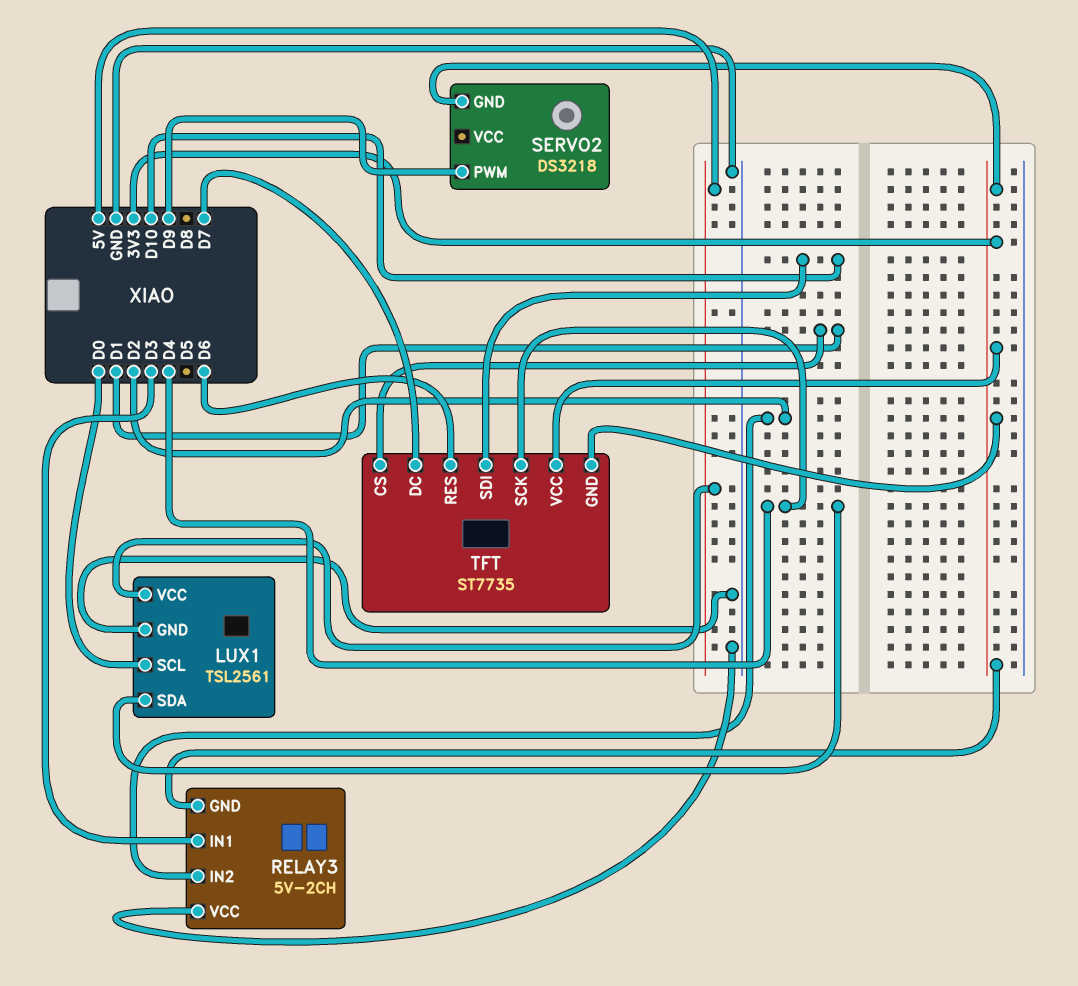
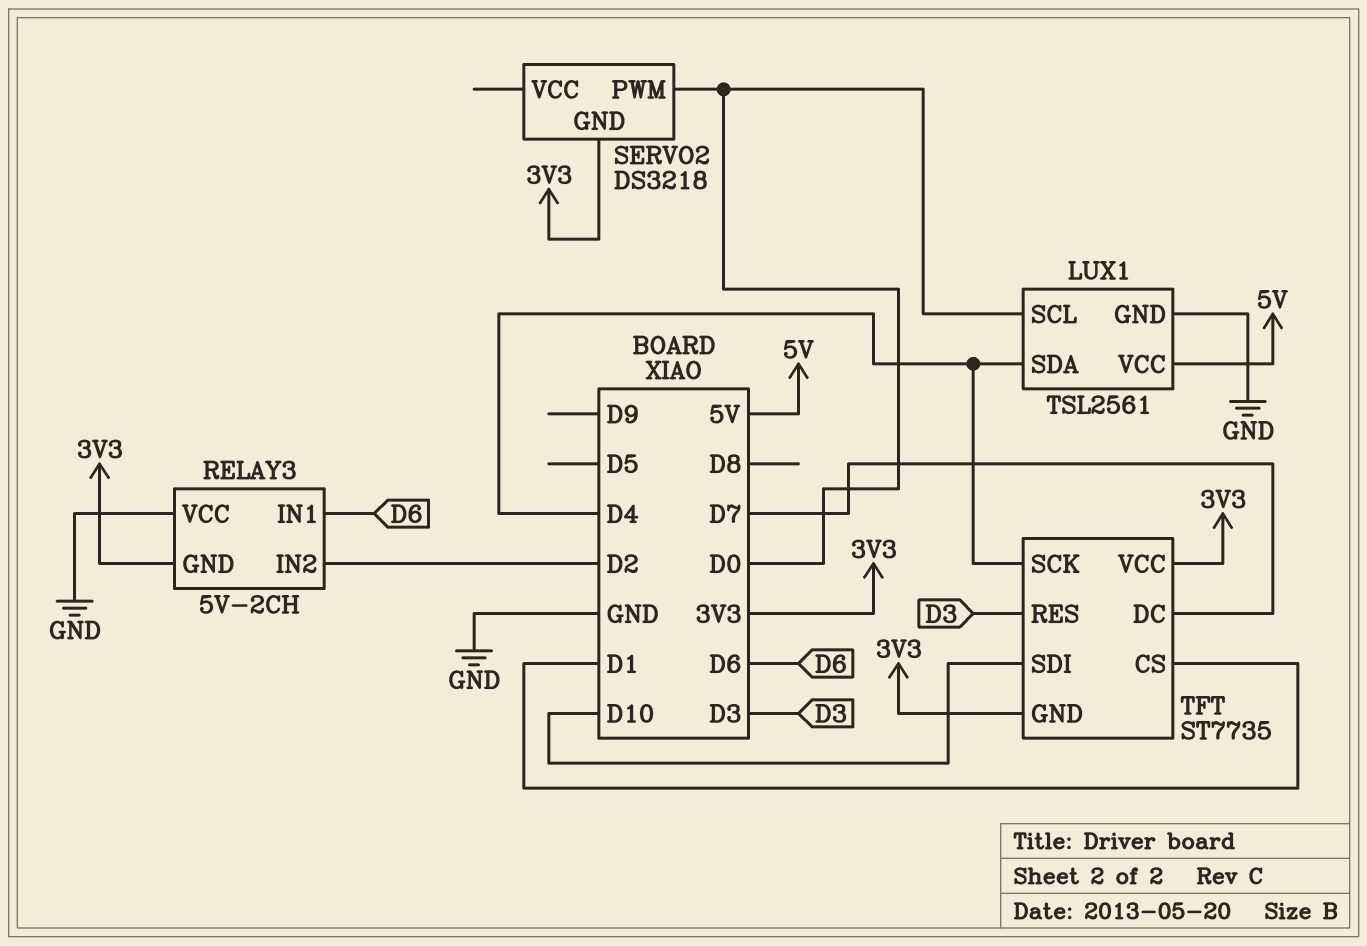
RELAY3 pin IN1: D3 -> D6
SERVO2 pin PWM: D9 -> D0
TFT pin RES: D6 -> D3

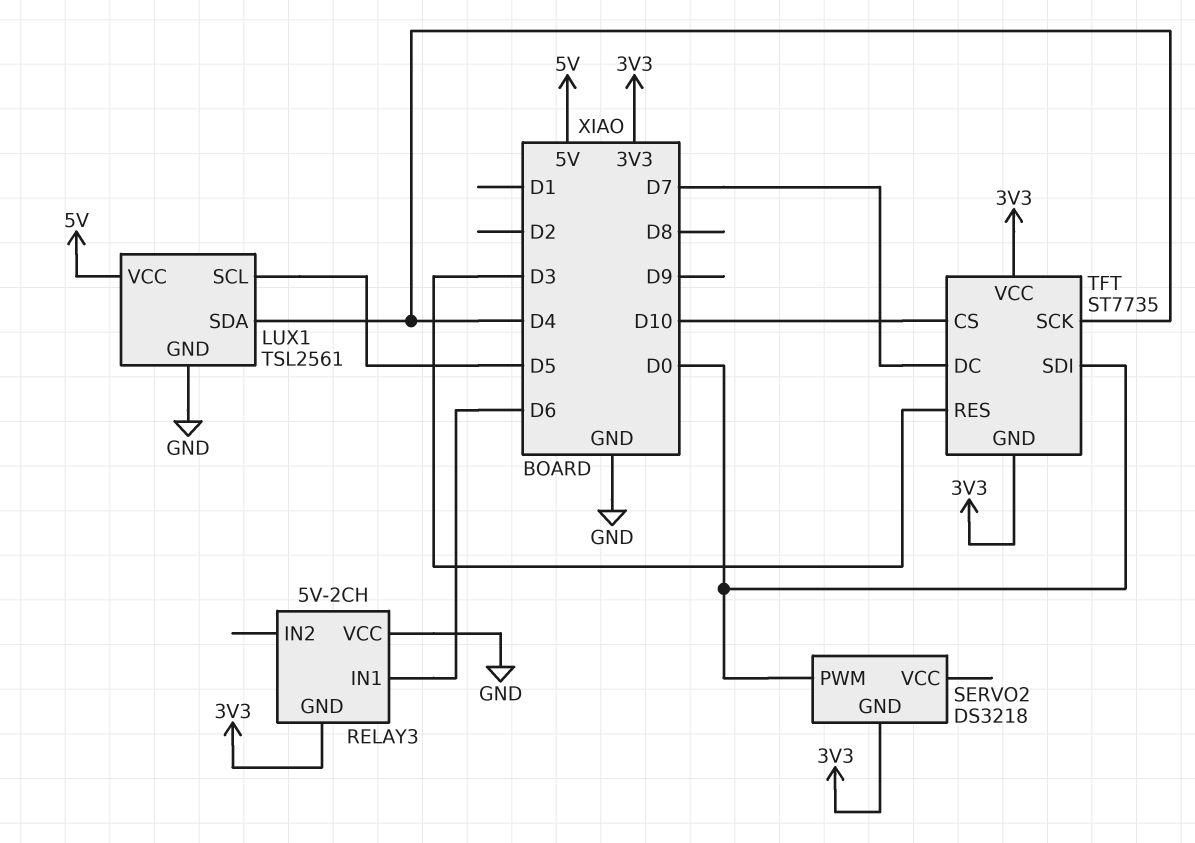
LUX1 pin SCL: D0 -> D5
RELAY3 pin IN2: D2 -> none
TFT pin CS: D1 -> D10
TFT pin SDI: D10 -> D0

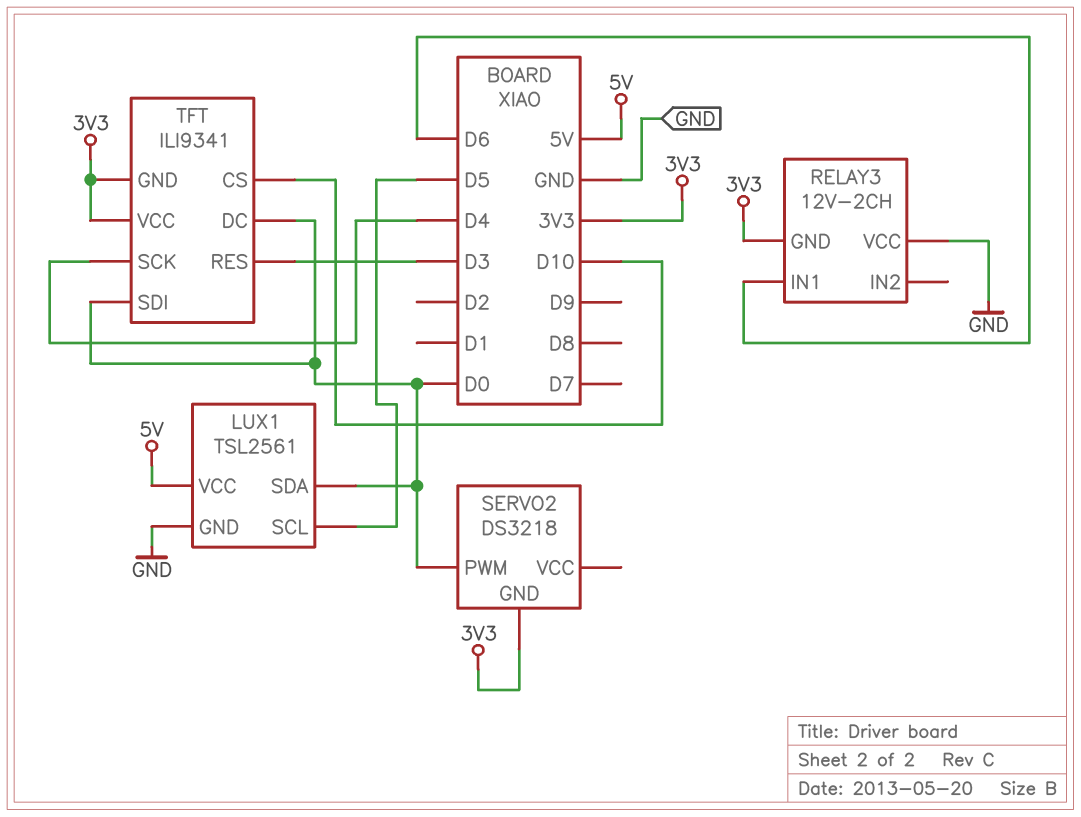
LUX1 pin SDA: D4 -> D0
RELAY3: 5V-2CH -> 12V-2CH
TFT: ST7735 -> ILI9341
TFT pin DC: D7 -> D0

